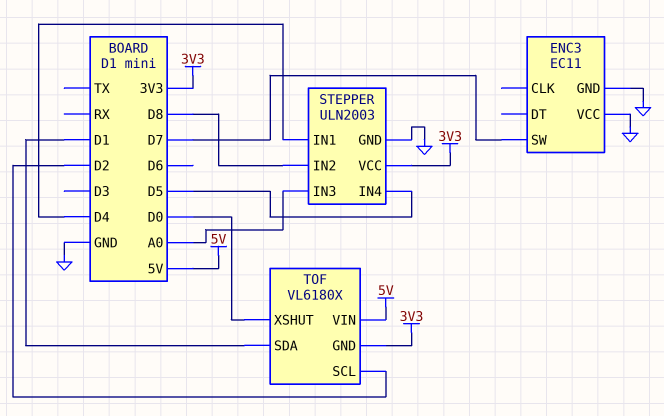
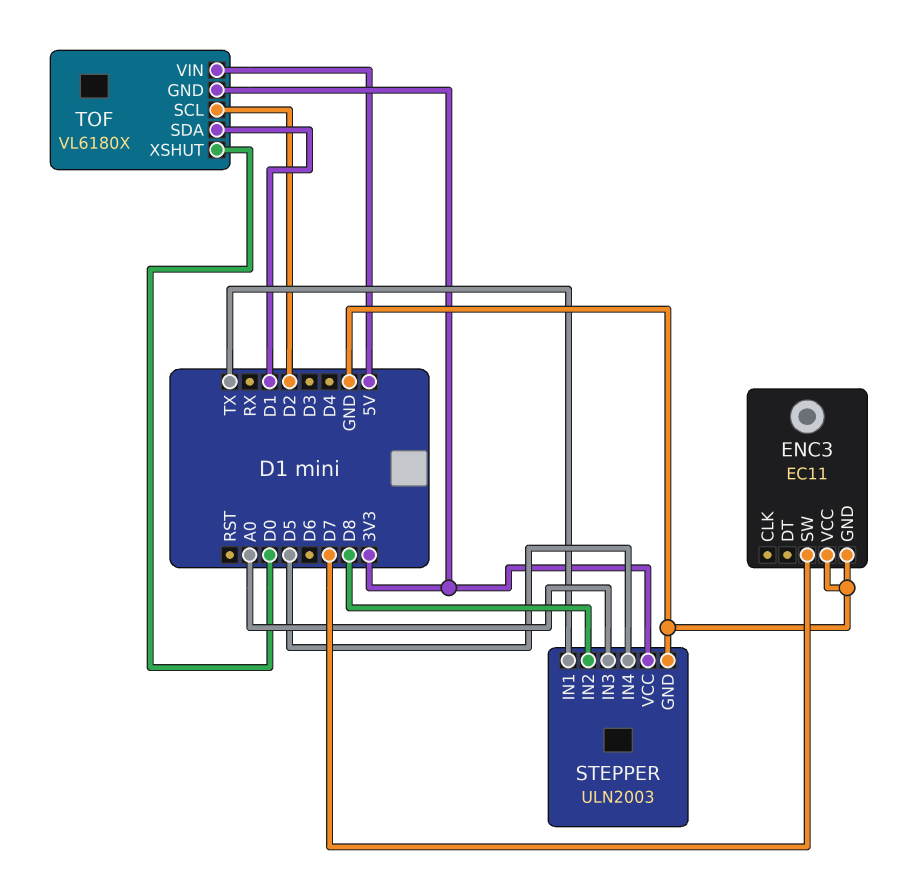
STEPPER pin IN1: D4 -> TX

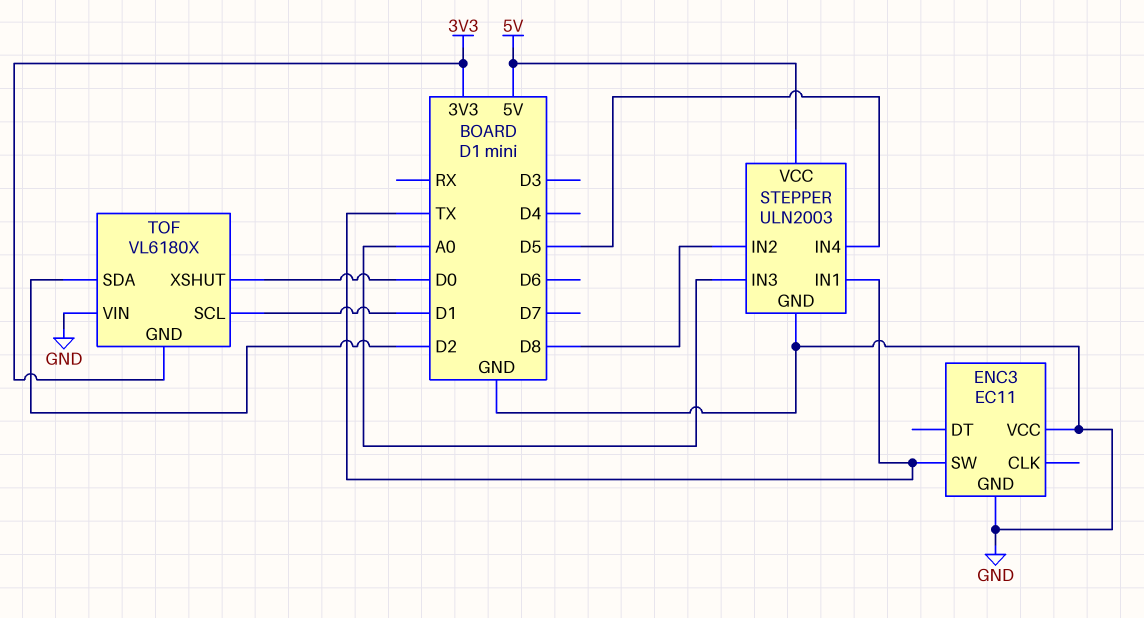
ENC3 pin SW: D7 -> TX
STEPPER pin VCC: 3V3 -> 5V
TOF pin SCL: D2 -> D1
TOF pin SDA: D1 -> D2
TOF pin VIN: 5V -> GND

